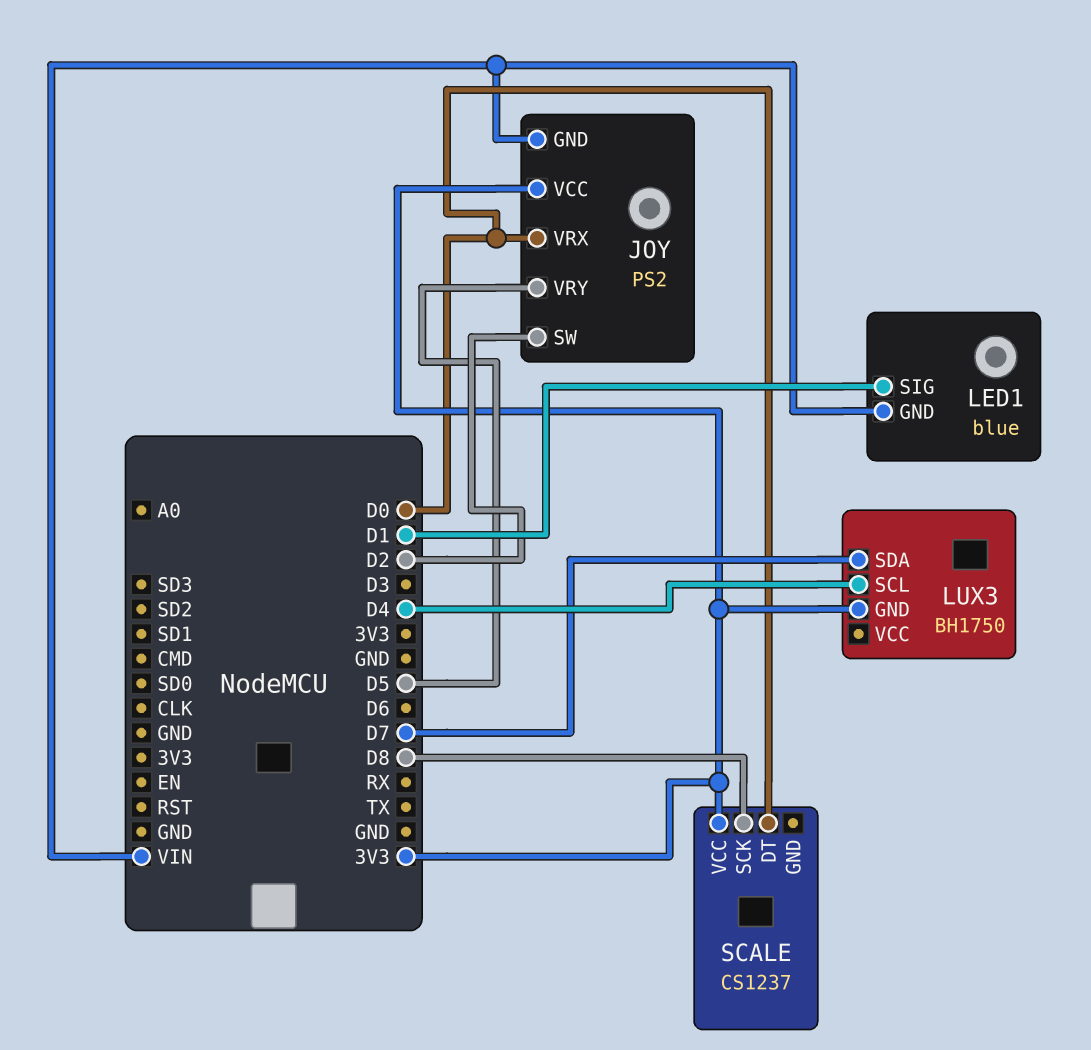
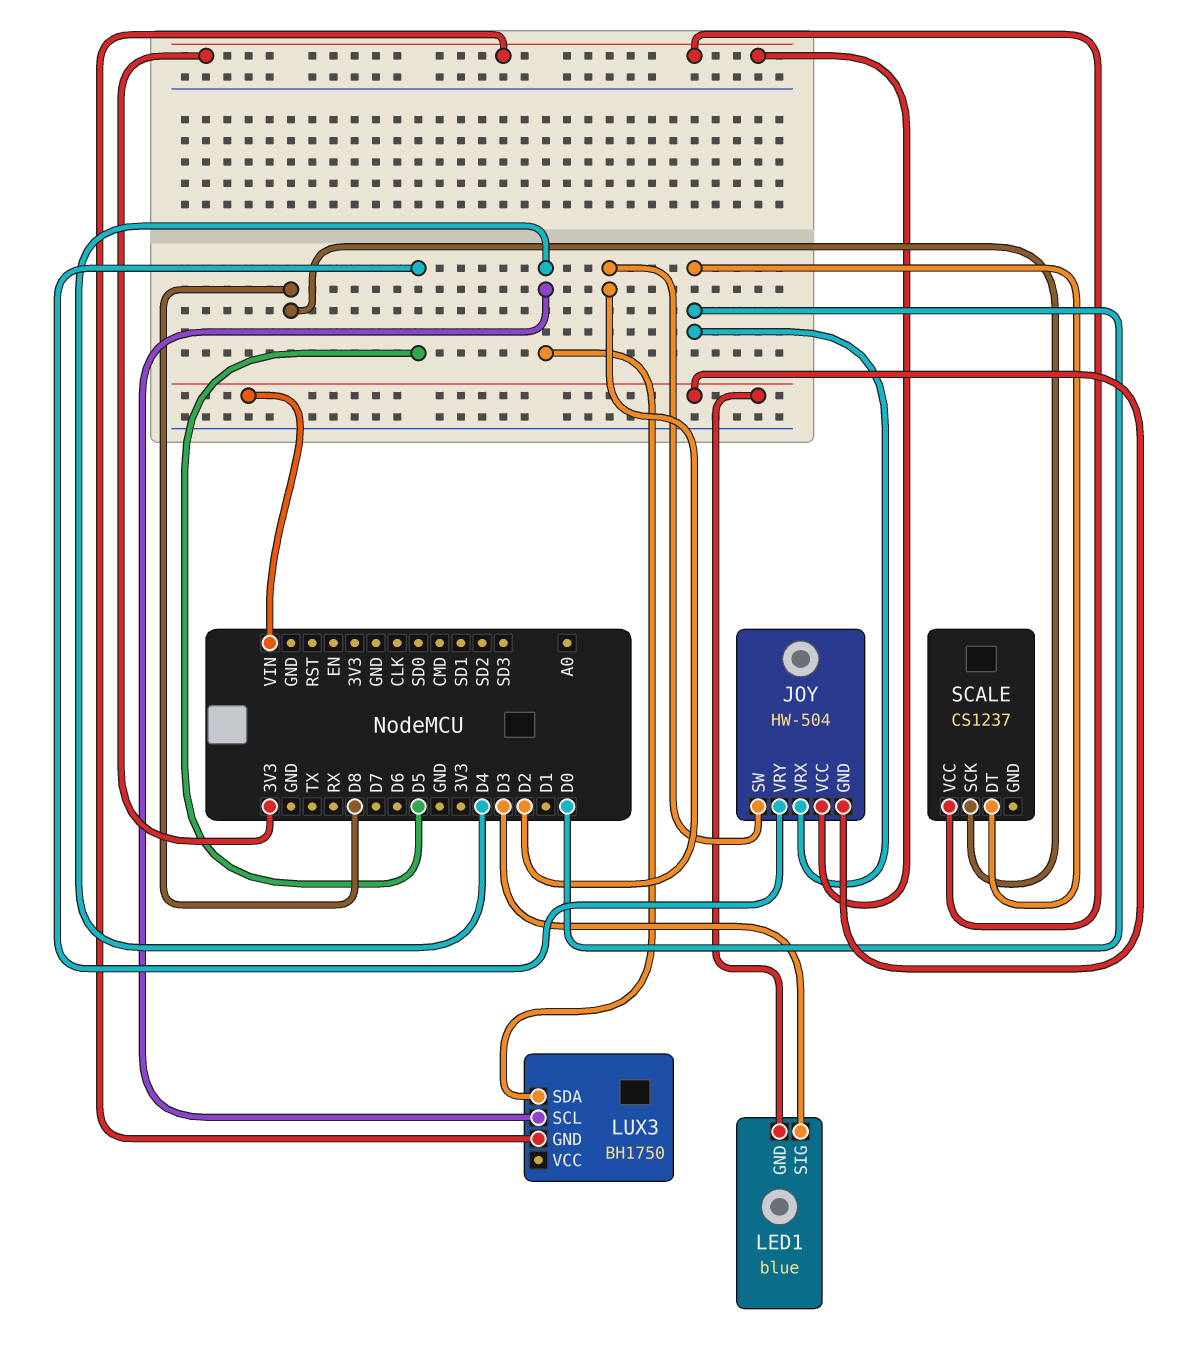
JOY: PS2 -> HW-504
LED1 pin SIG: D1 -> D3
LUX3 pin SDA: D7 -> D4

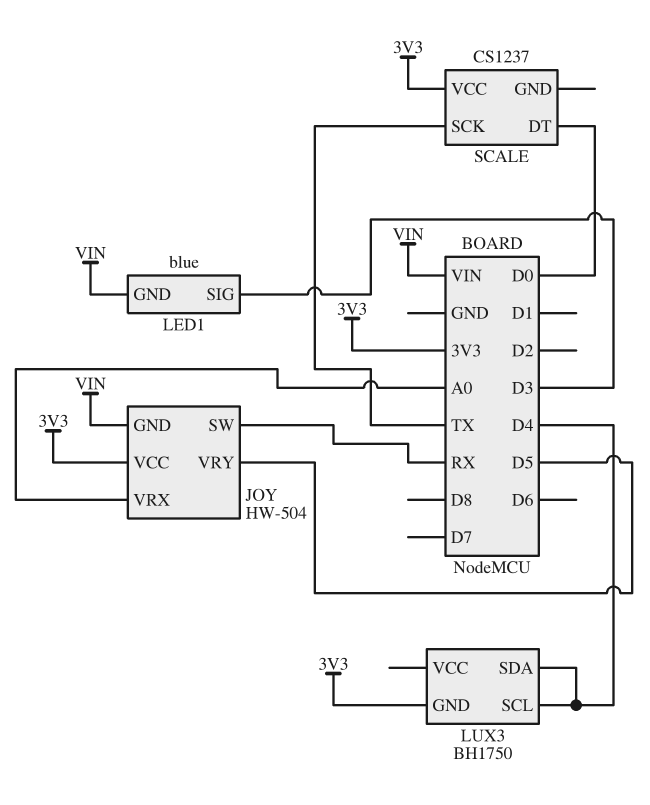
JOY pin SW: D2 -> RX
JOY pin VRX: D0 -> A0
SCALE pin SCK: D8 -> TX

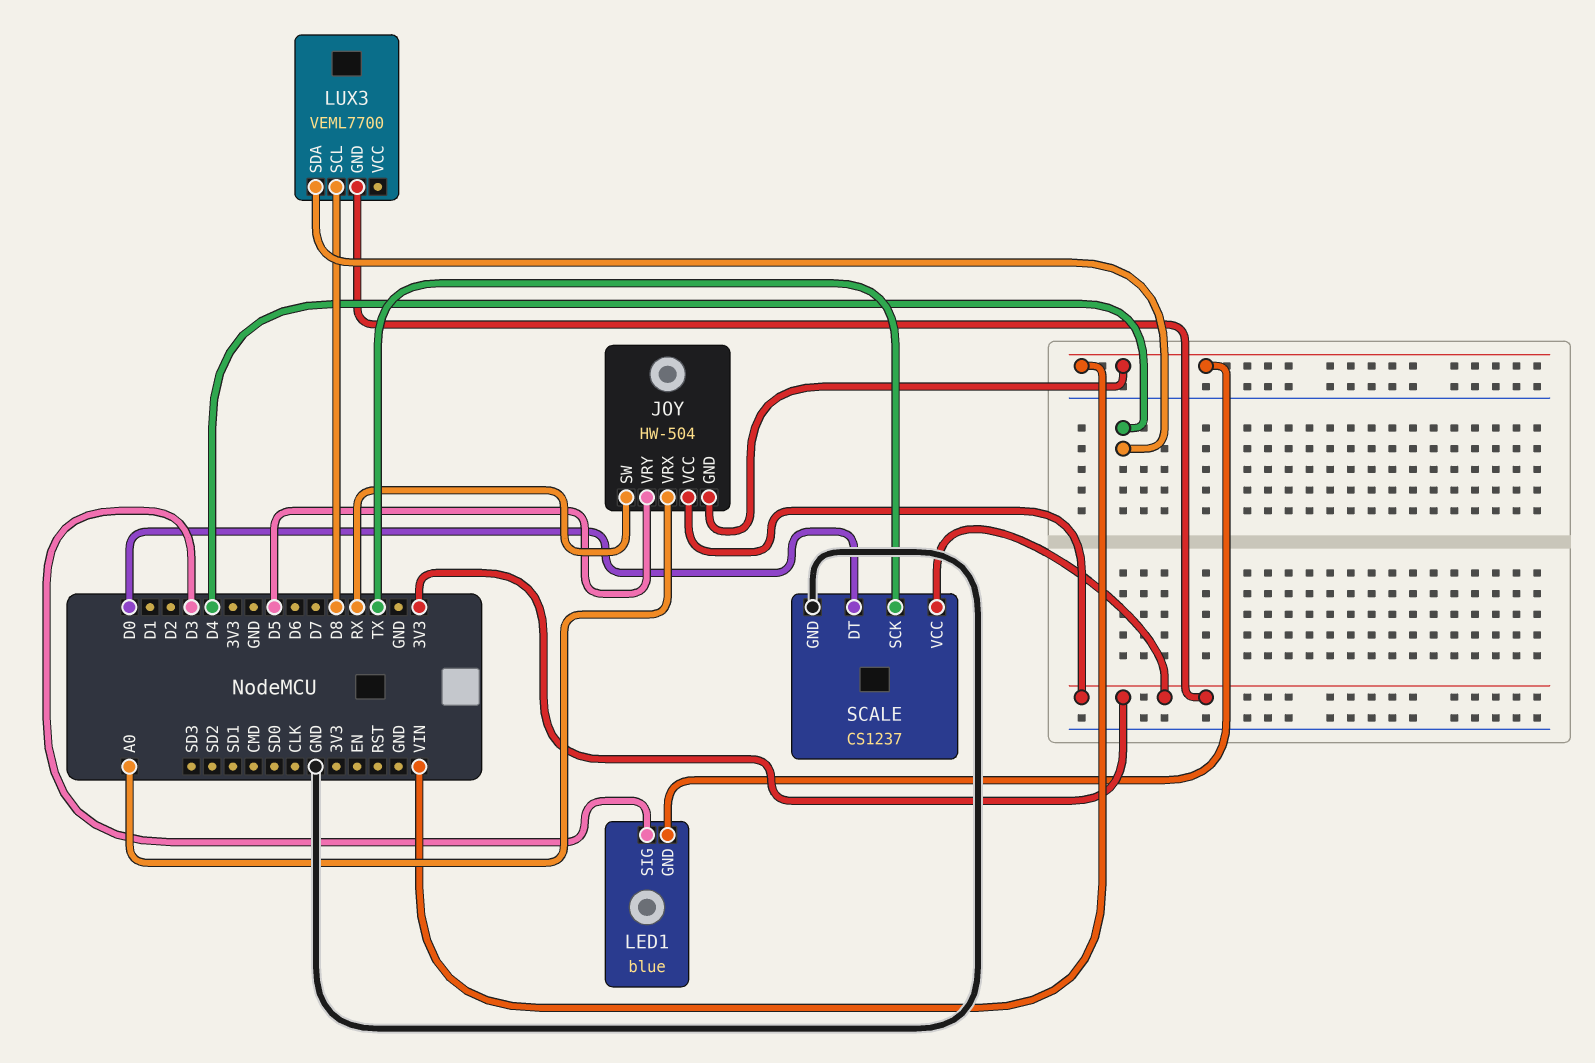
LUX3: BH1750 -> VEML7700
LUX3 pin SCL: D4 -> D8
SCALE pin GND: none -> GND

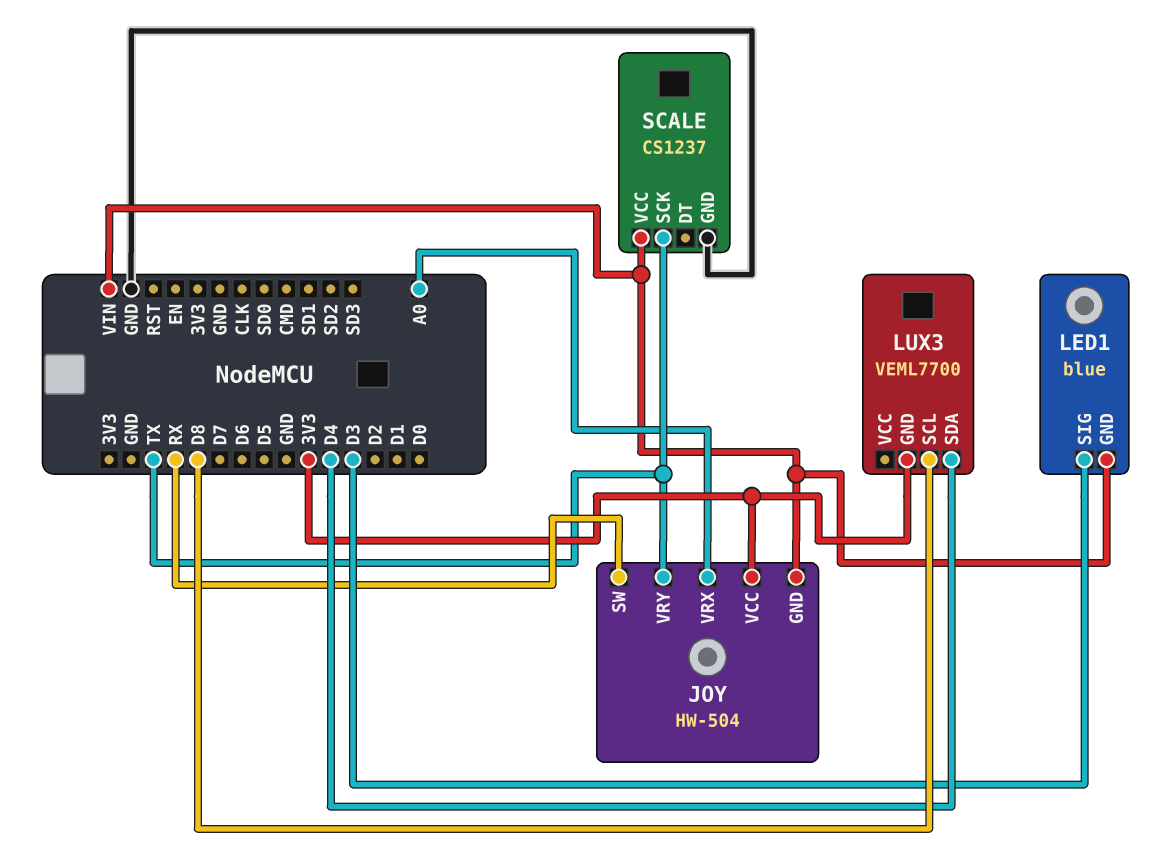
JOY pin VRY: D5 -> TX
SCALE pin DT: D0 -> none
SCALE pin VCC: 3V3 -> VIN

